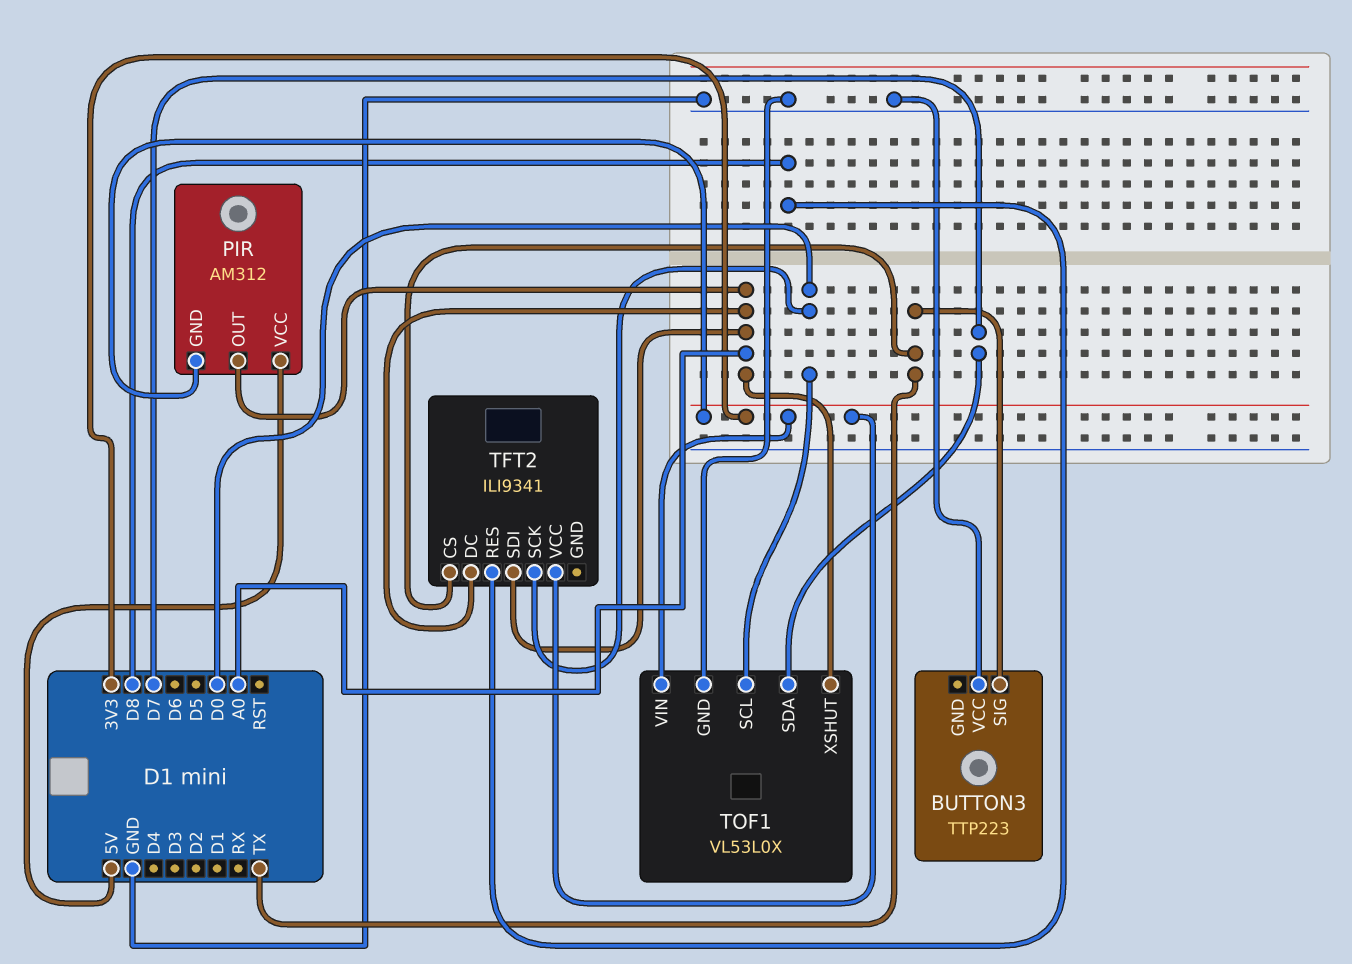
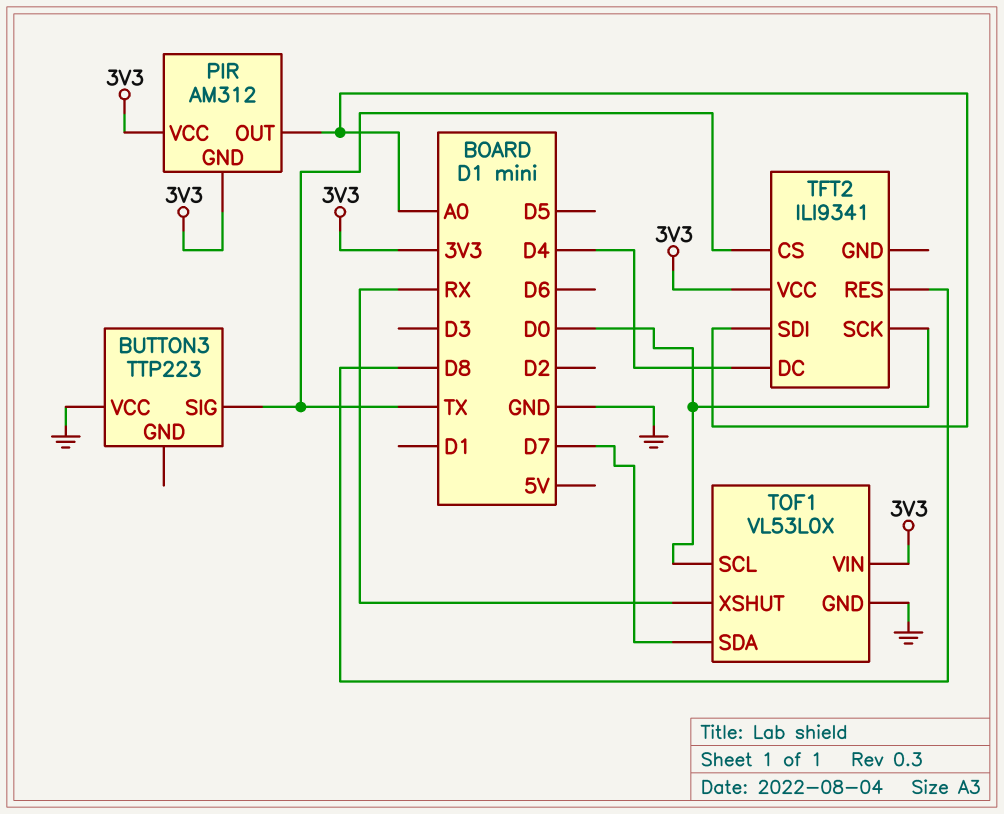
PIR pin VCC: 5V -> 3V3
TFT2 pin DC: A0 -> D4
TOF1 pin XSHUT: A0 -> RX

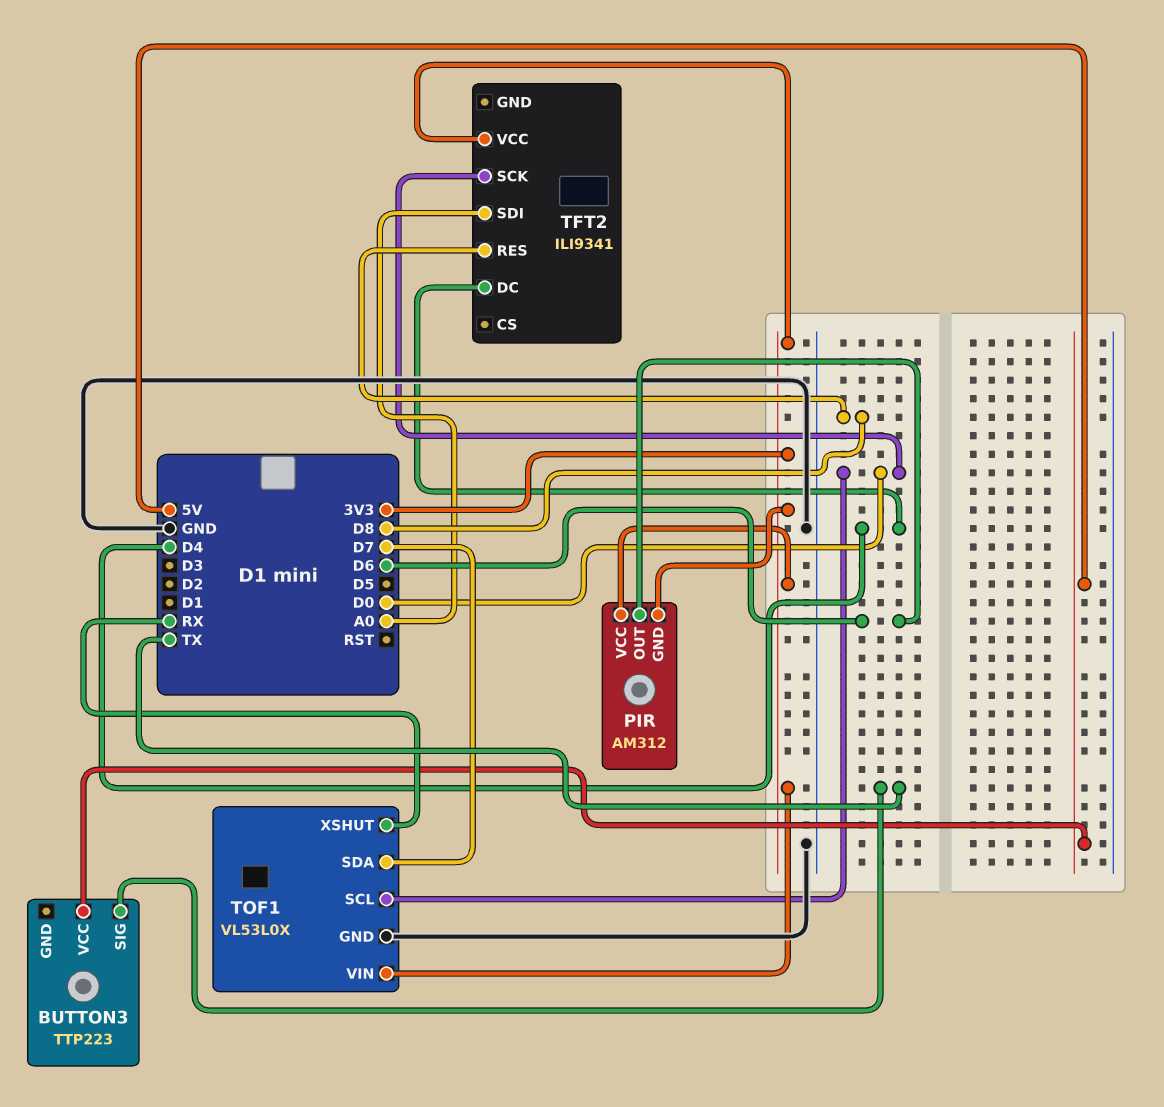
BUTTON3 pin VCC: GND -> 5V
PIR pin OUT: A0 -> D6
TFT2 pin CS: TX -> none

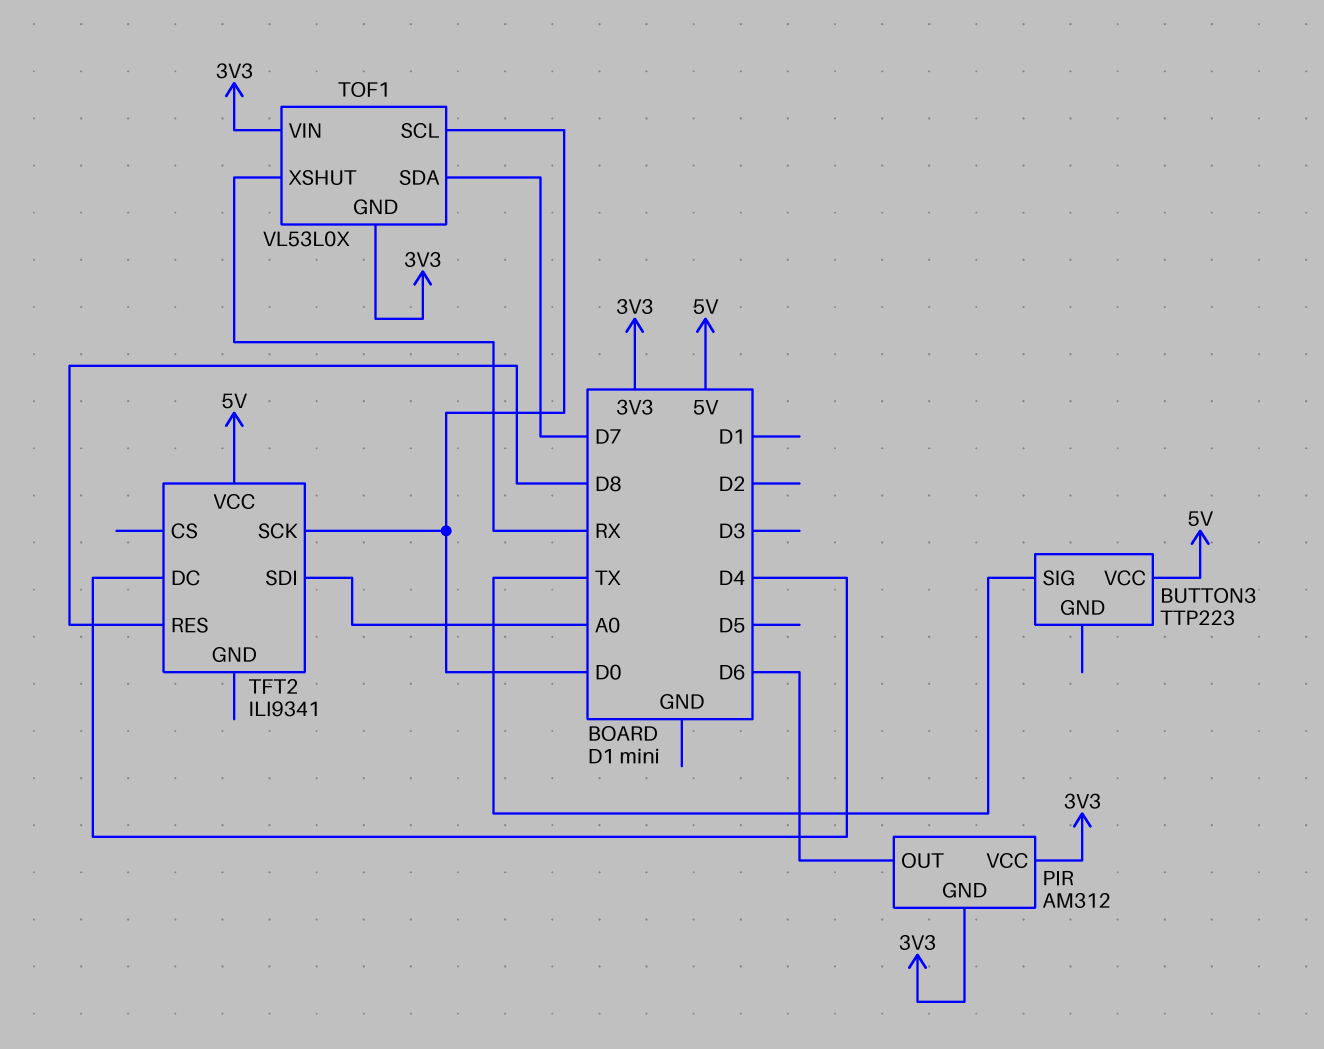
TFT2 pin VCC: 3V3 -> 5V
TOF1 pin GND: GND -> 3V3

